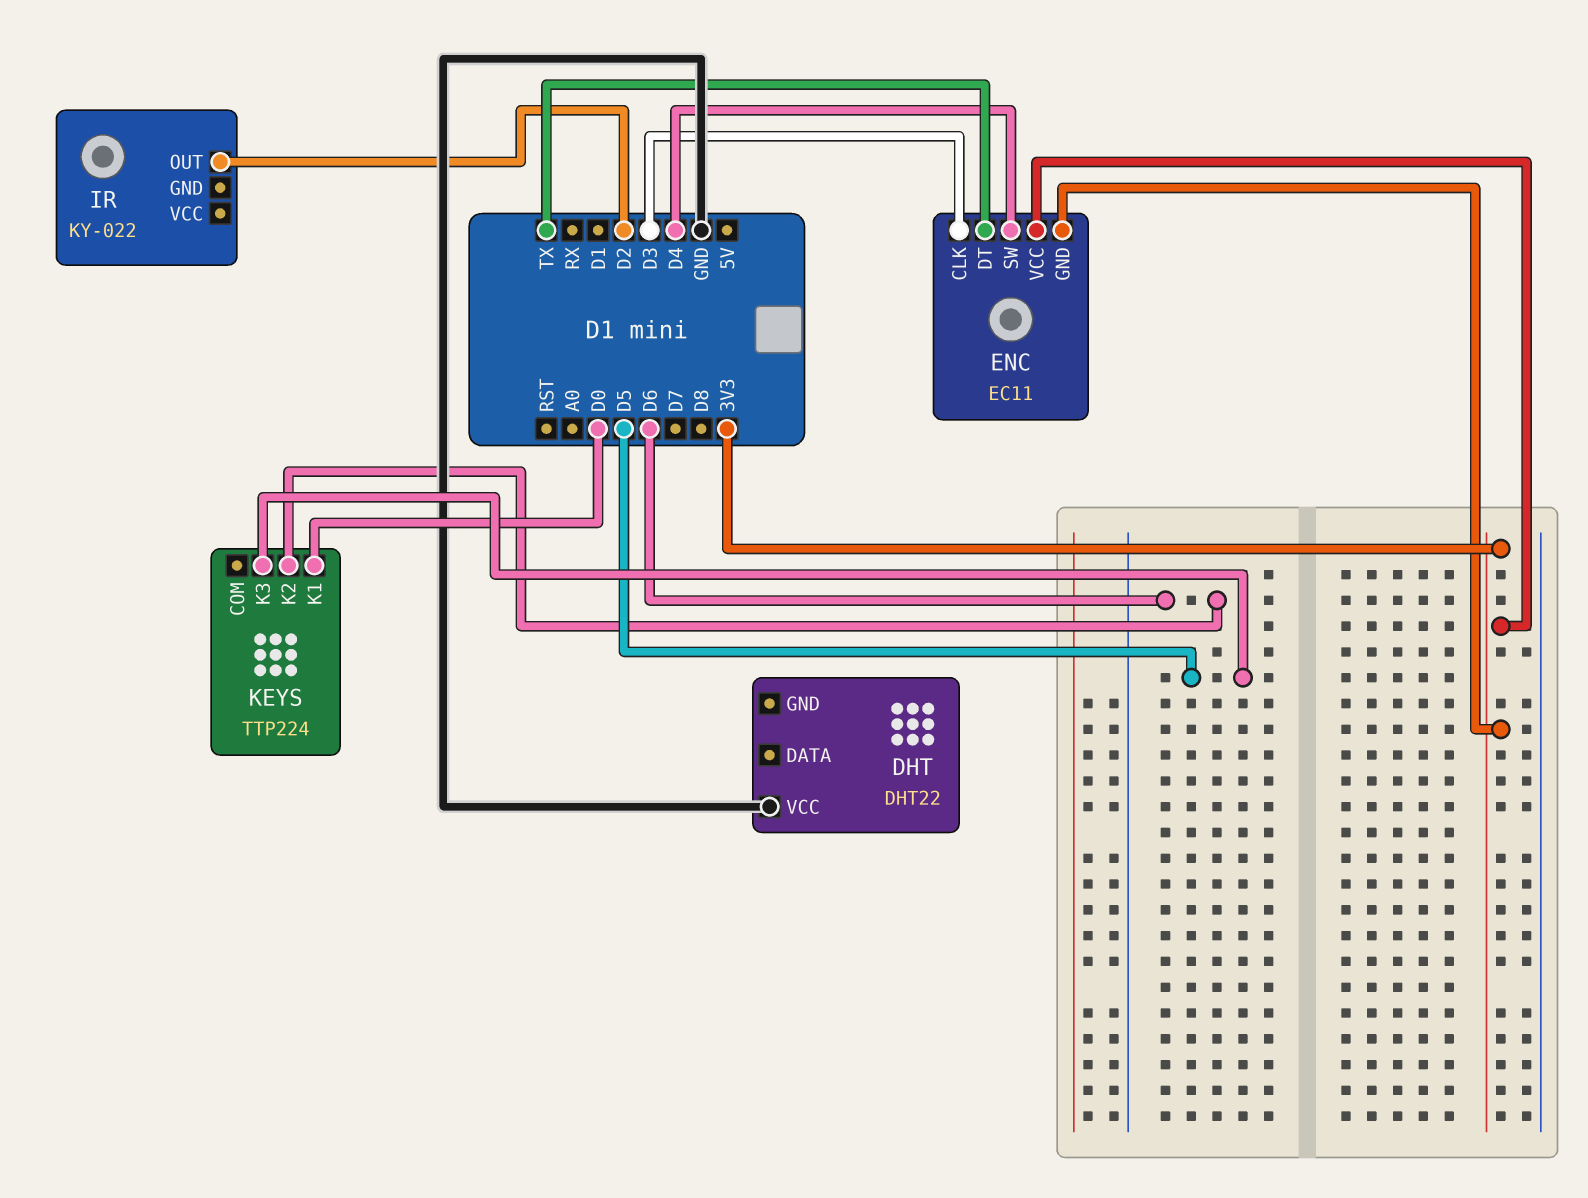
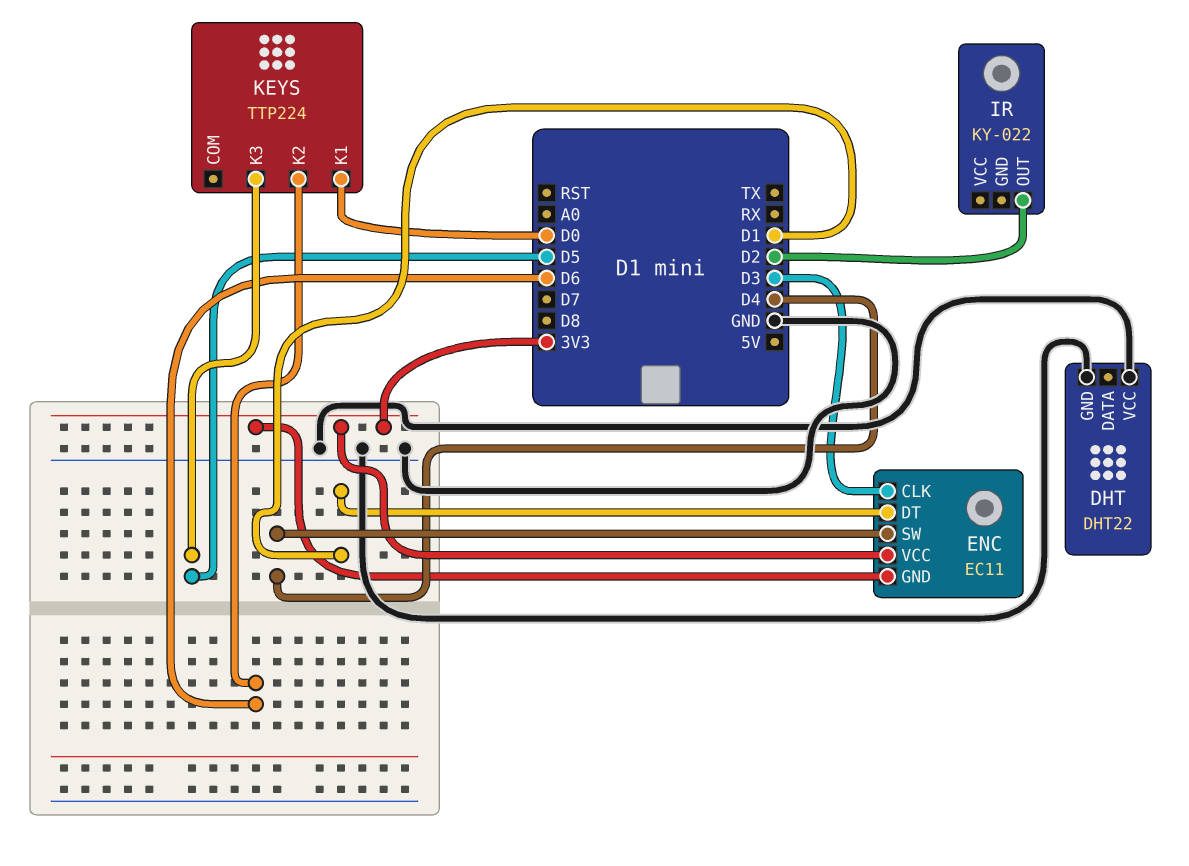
DHT pin GND: none -> GND
ENC pin DT: TX -> D1

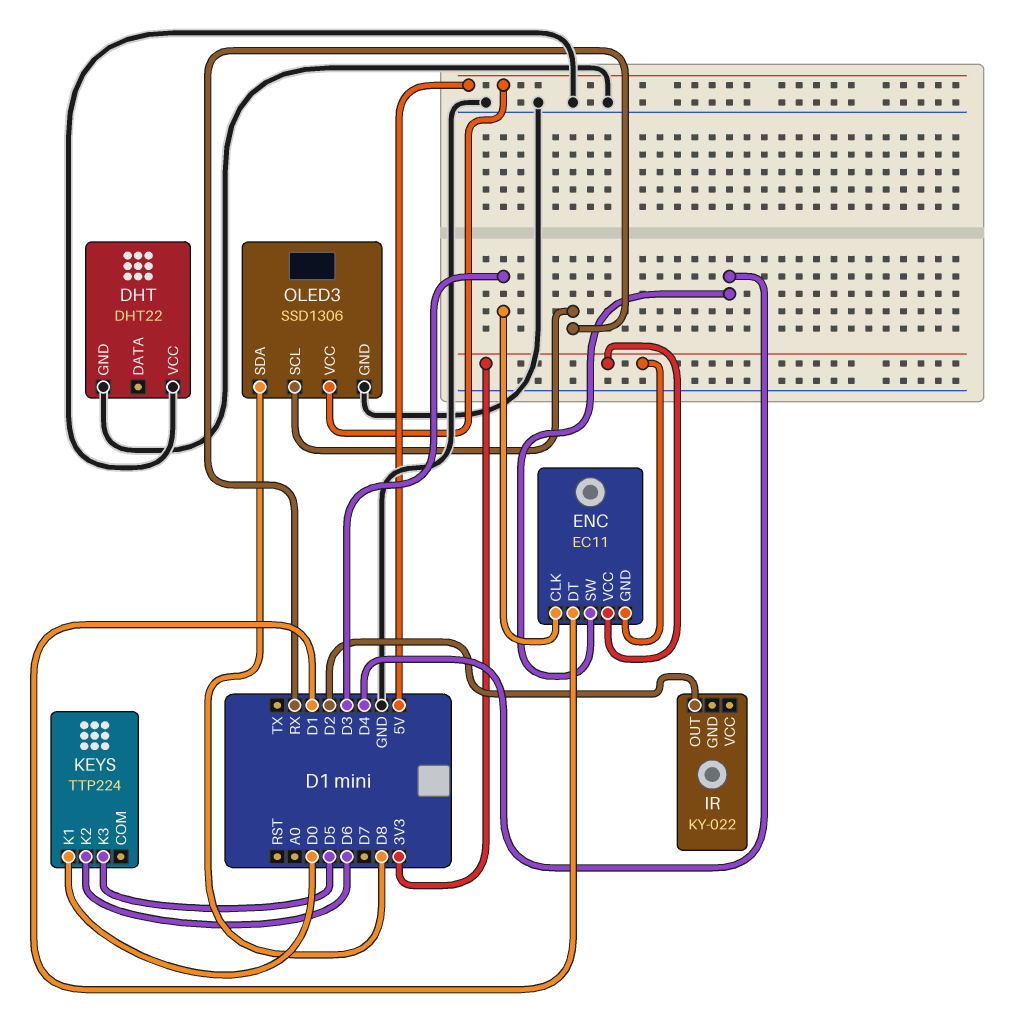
OLED3: none -> SSD1306
OLED3 pin GND: none -> GND
OLED3 pin SCL: none -> RX
OLED3 pin SDA: none -> D8
OLED3 pin VCC: none -> 5V

